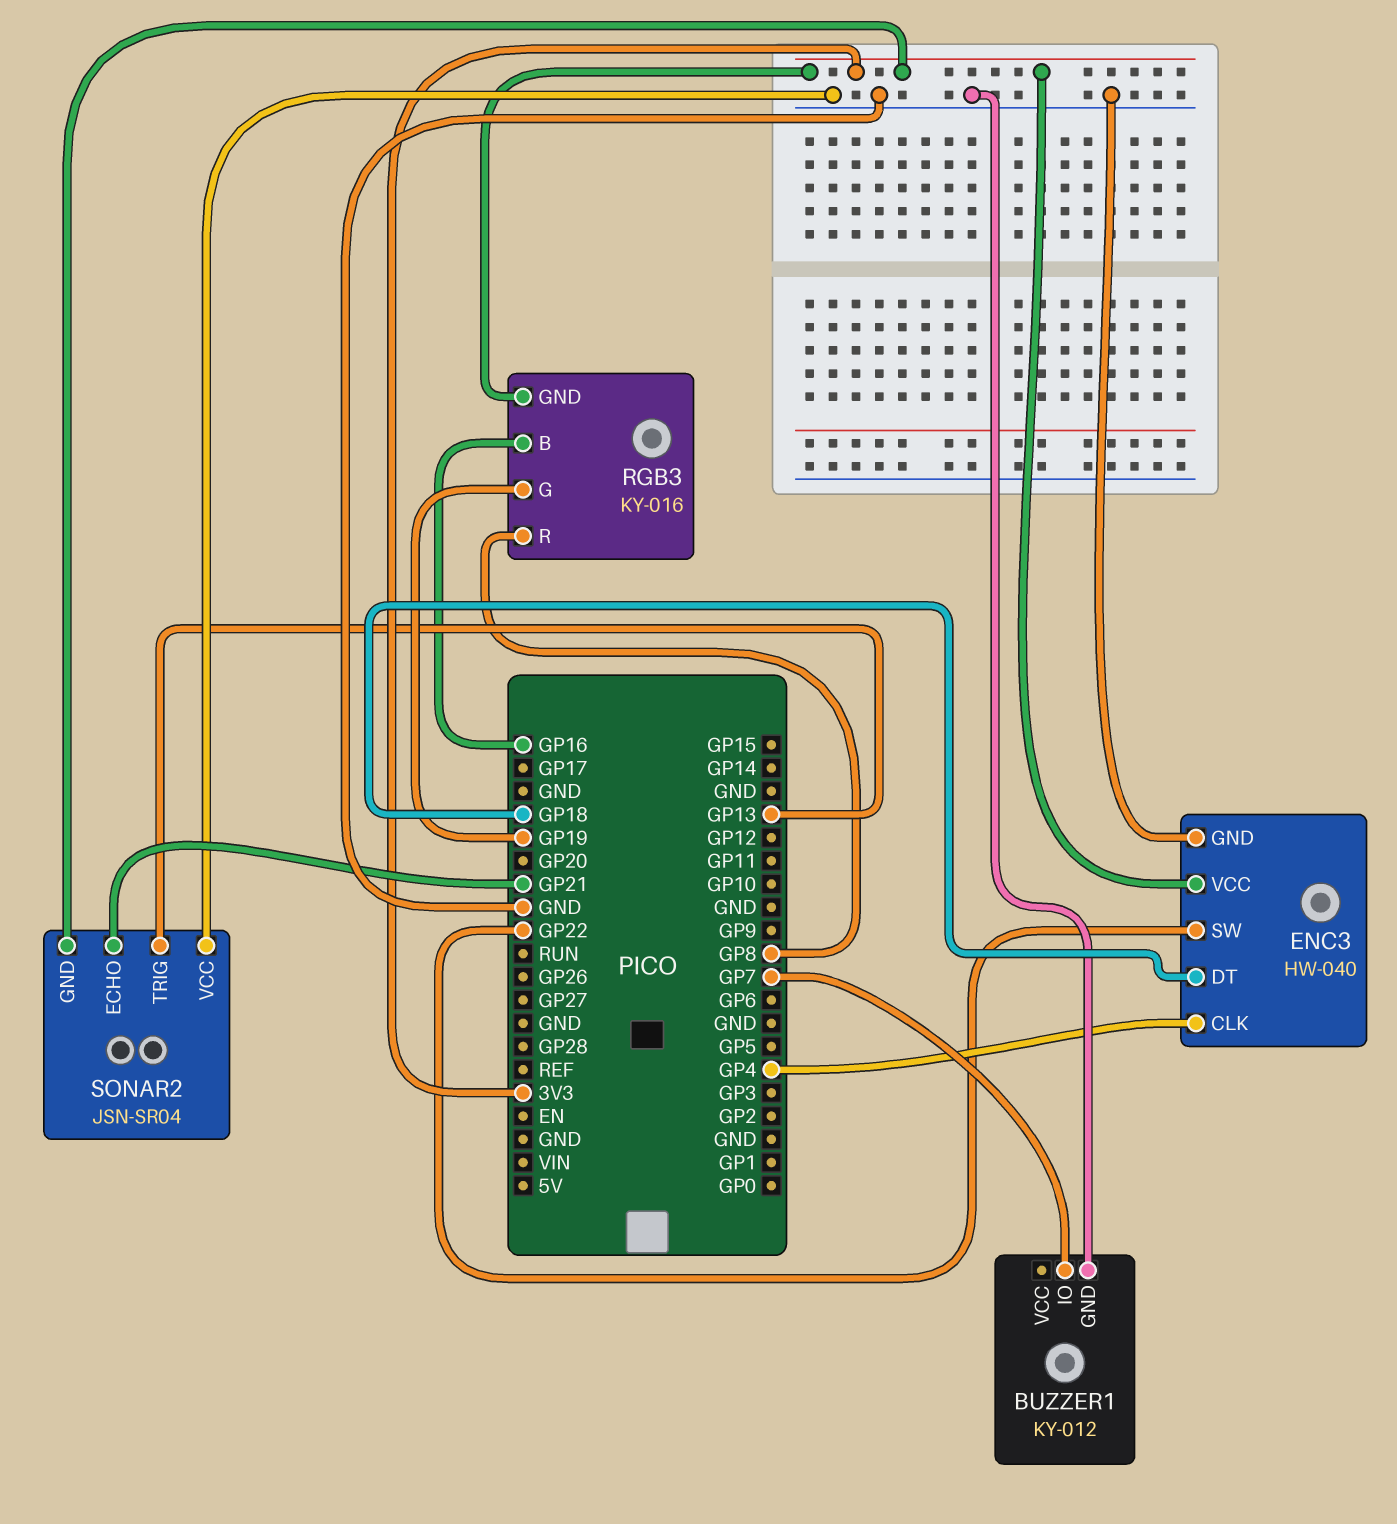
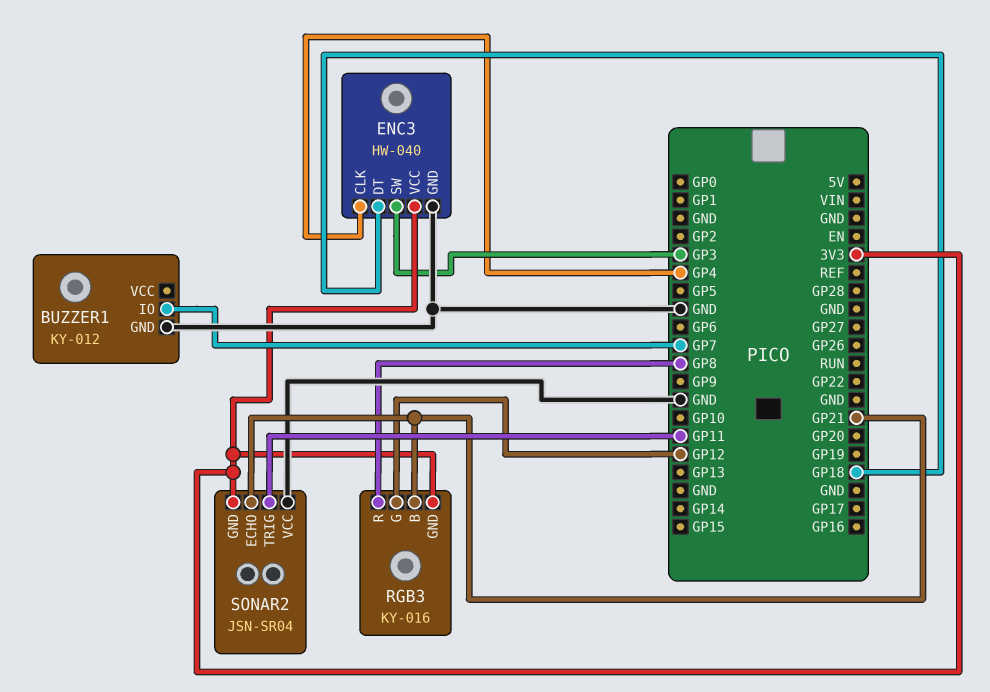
ENC3 pin SW: GP22 -> GP3
RGB3 pin B: GP16 -> GP21
RGB3 pin G: GP19 -> GP12
SONAR2 pin TRIG: GP13 -> GP11

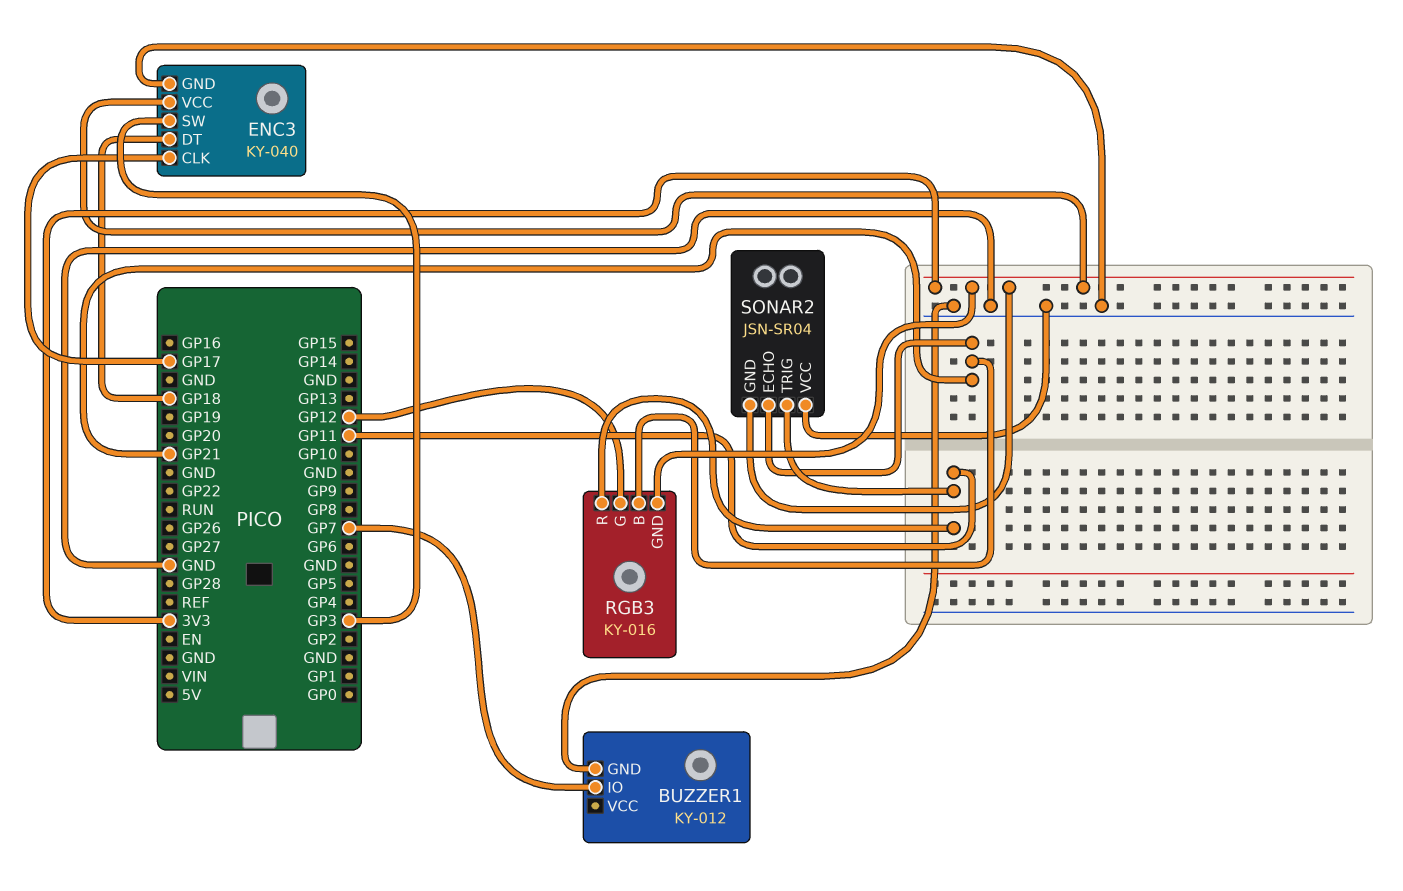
ENC3: HW-040 -> KY-040
ENC3 pin CLK: GP4 -> GP17
RGB3 pin R: GP8 -> GP11

